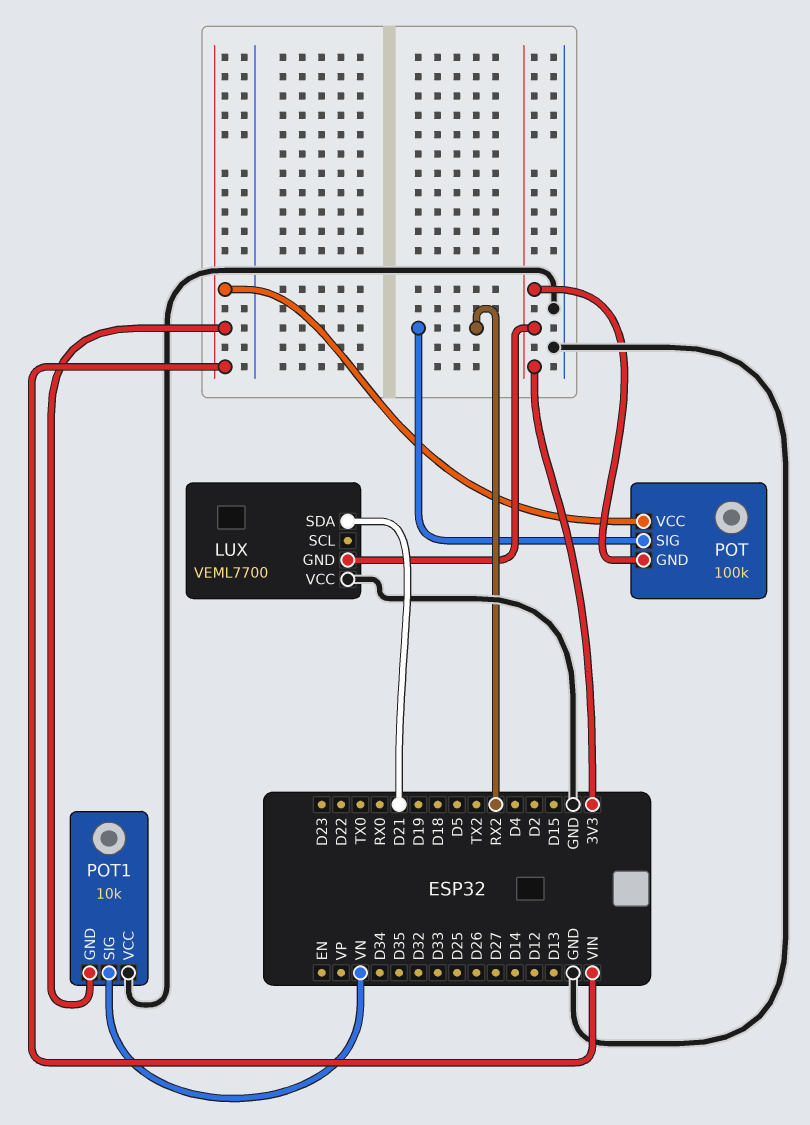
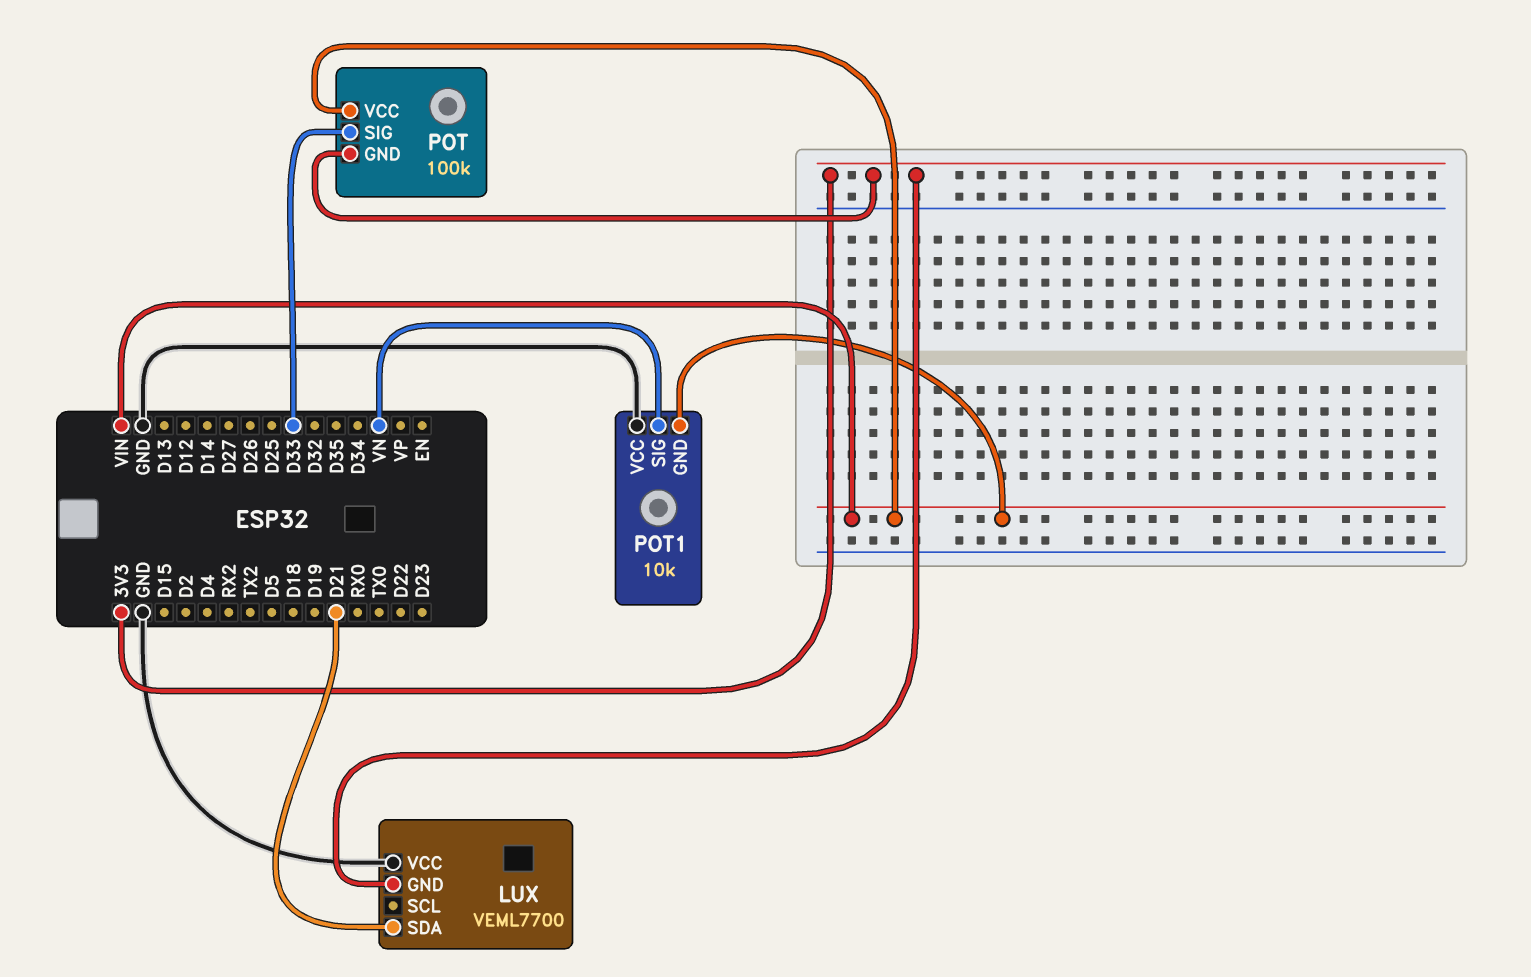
POT pin SIG: RX2 -> D33

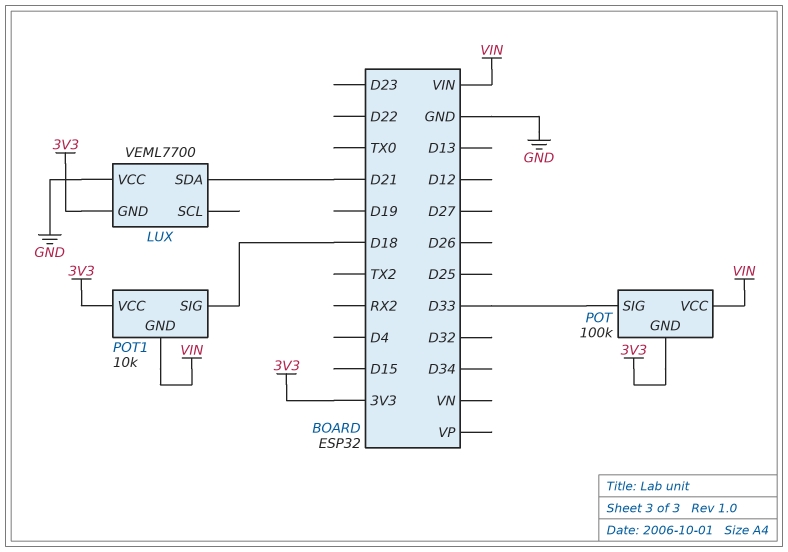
POT1 pin SIG: VN -> D18
POT1 pin VCC: GND -> 3V3

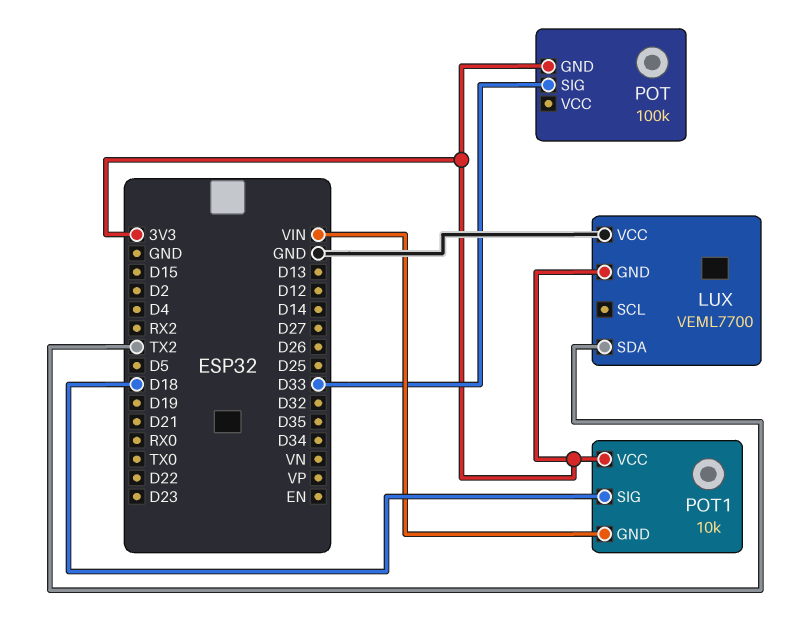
LUX pin SDA: D21 -> TX2
POT pin VCC: VIN -> none

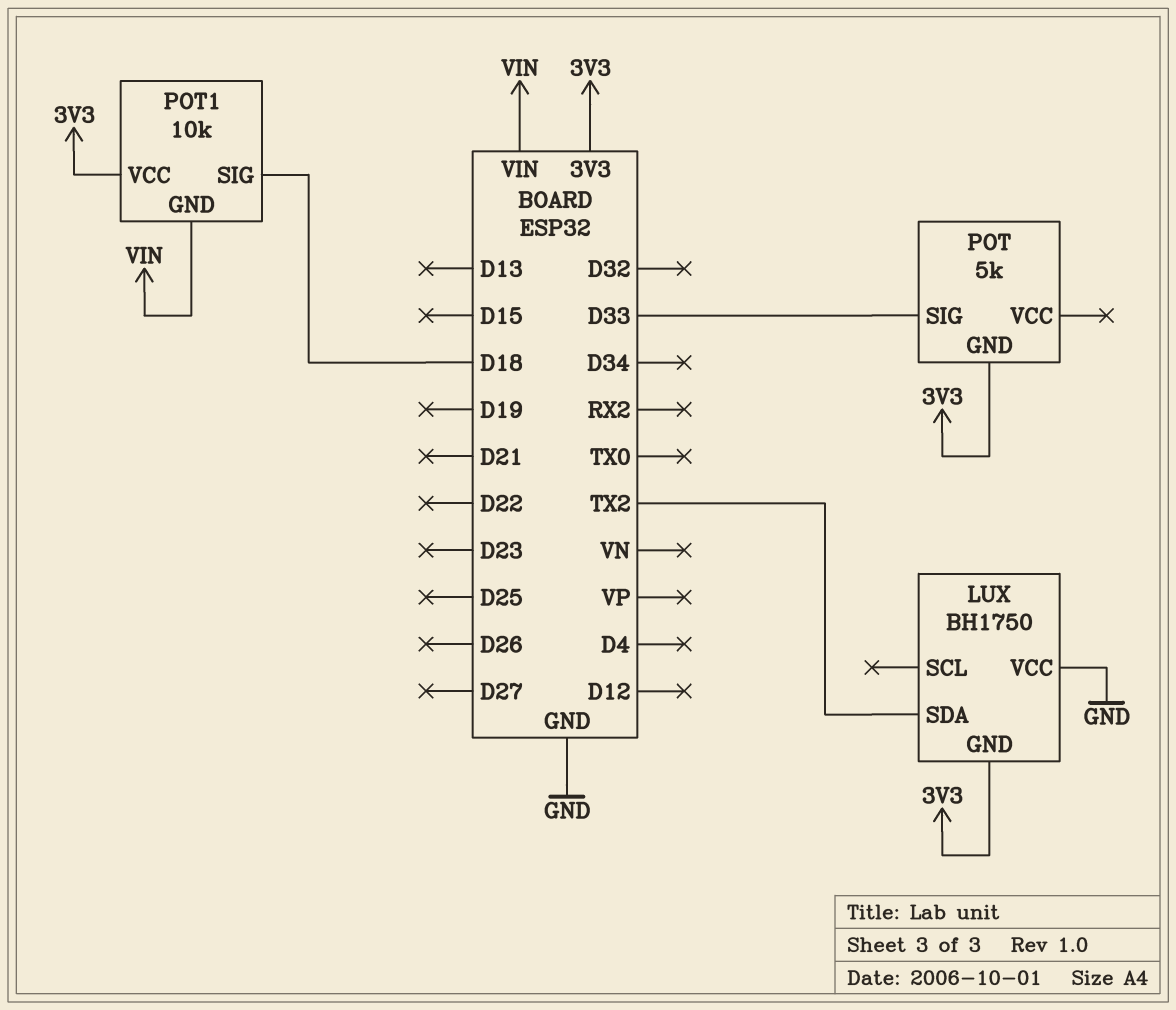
LUX: VEML7700 -> BH1750
POT: 100k -> 5k

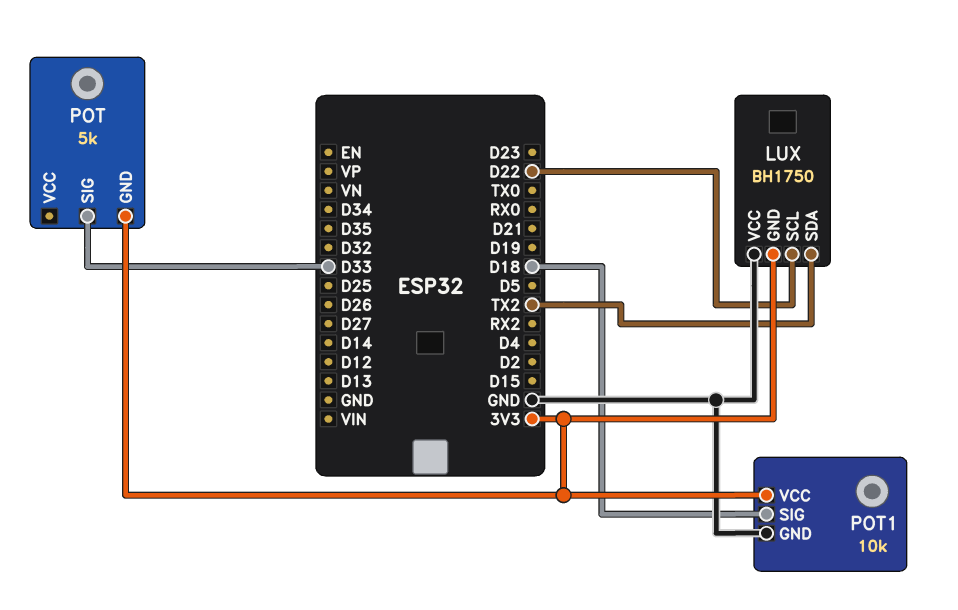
LUX pin SCL: none -> D22
POT1 pin GND: VIN -> GND

